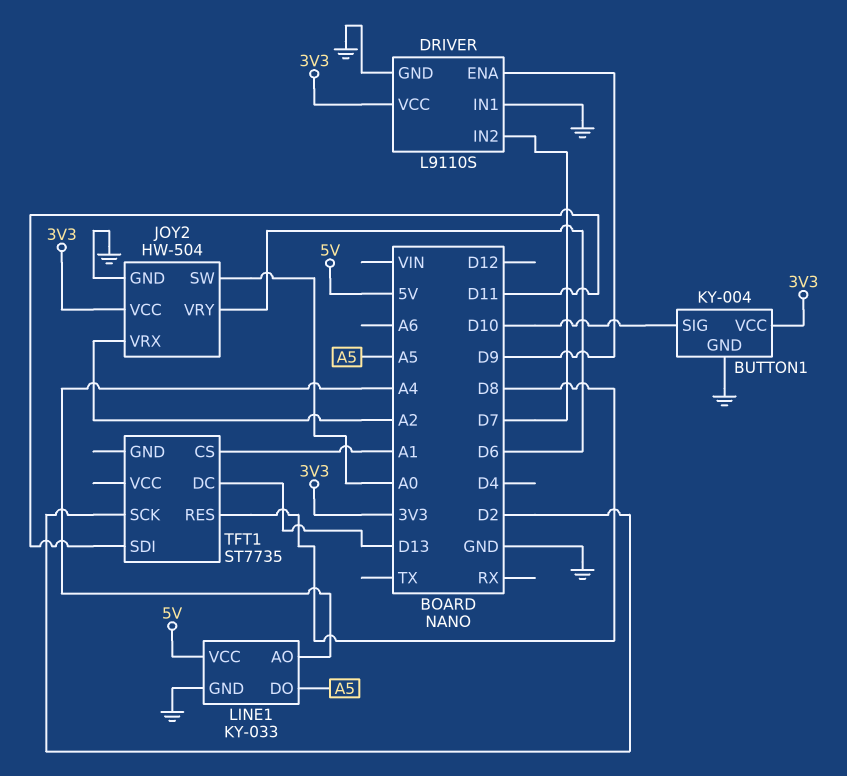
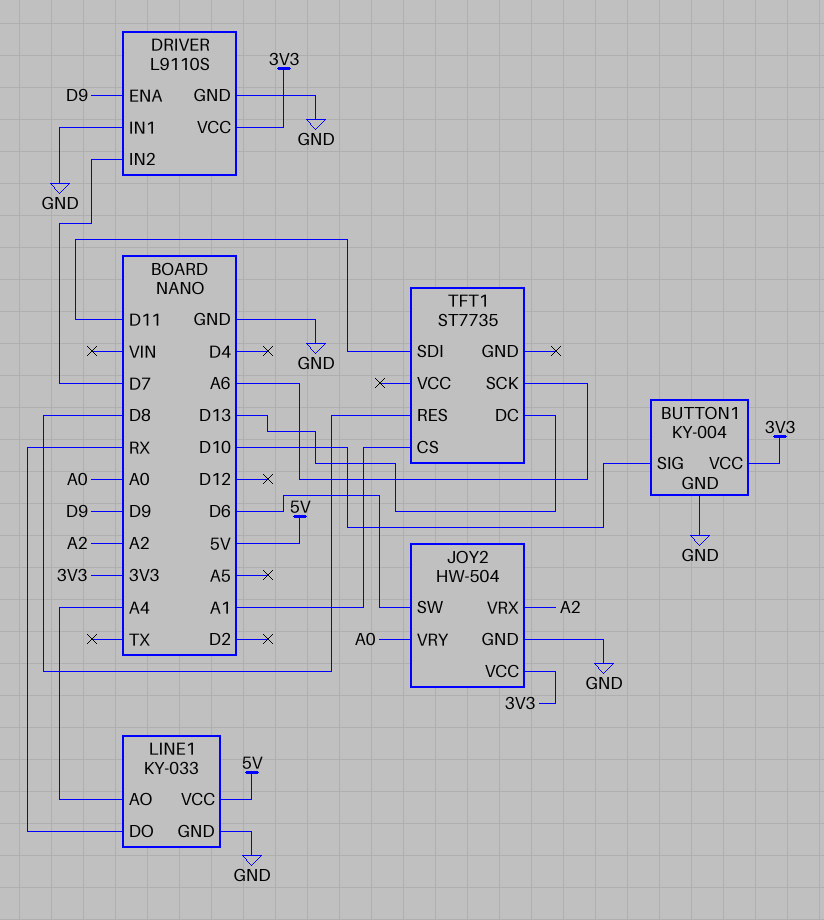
JOY2 pin SW: A0 -> D6
JOY2 pin VRY: D6 -> A0
LINE1 pin DO: A5 -> RX
TFT1 pin SCK: D2 -> A6

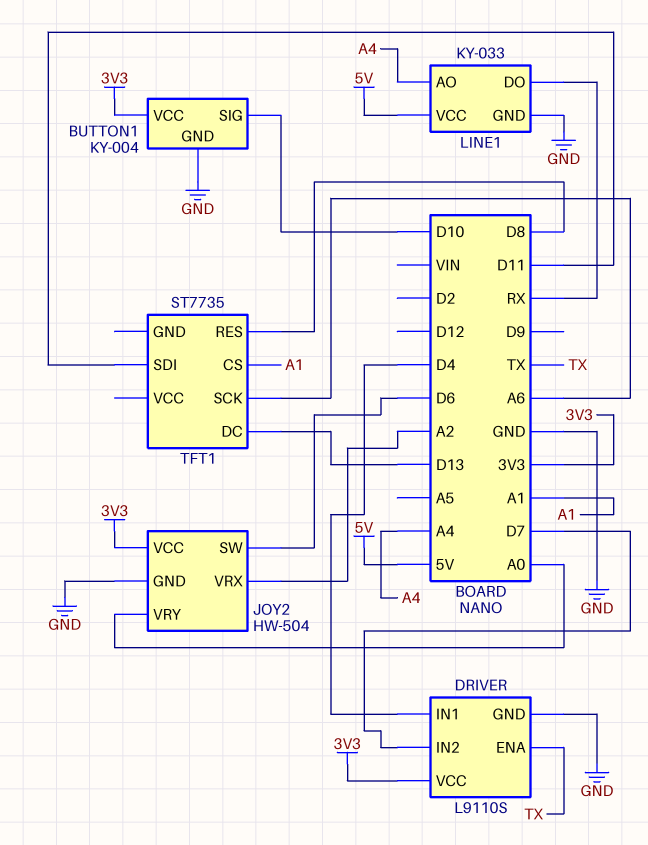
DRIVER pin ENA: D9 -> TX
DRIVER pin IN1: GND -> D4

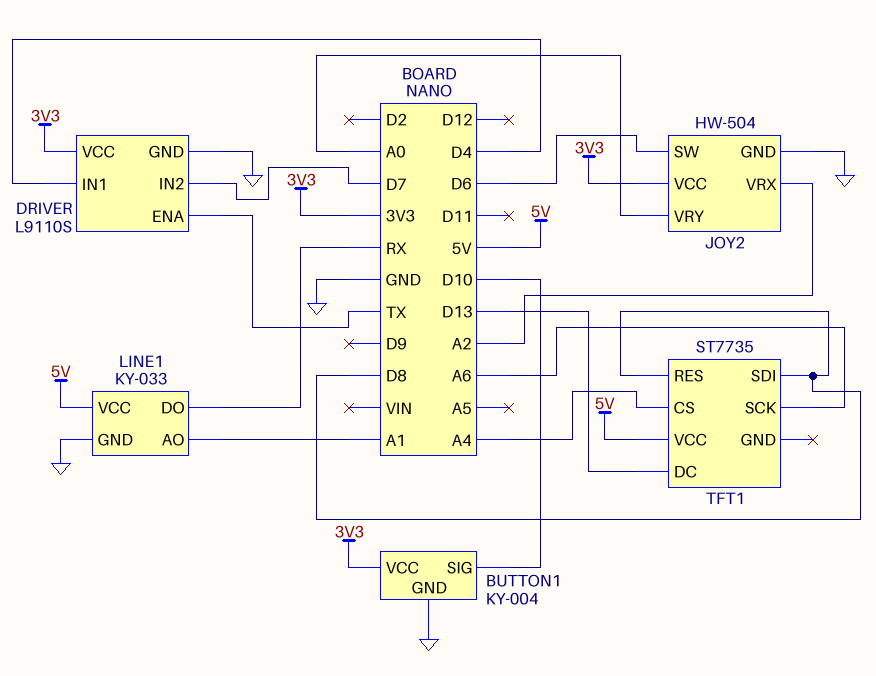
LINE1 pin AO: A4 -> A1
TFT1 pin CS: A1 -> A4
TFT1 pin SDI: D11 -> D8
TFT1 pin VCC: none -> 5V

